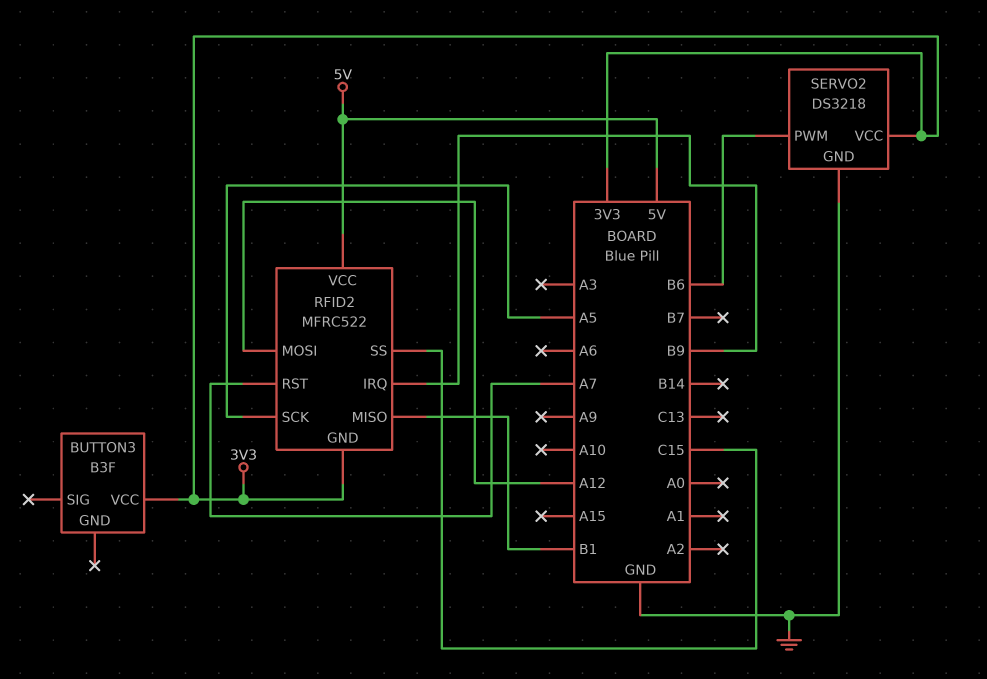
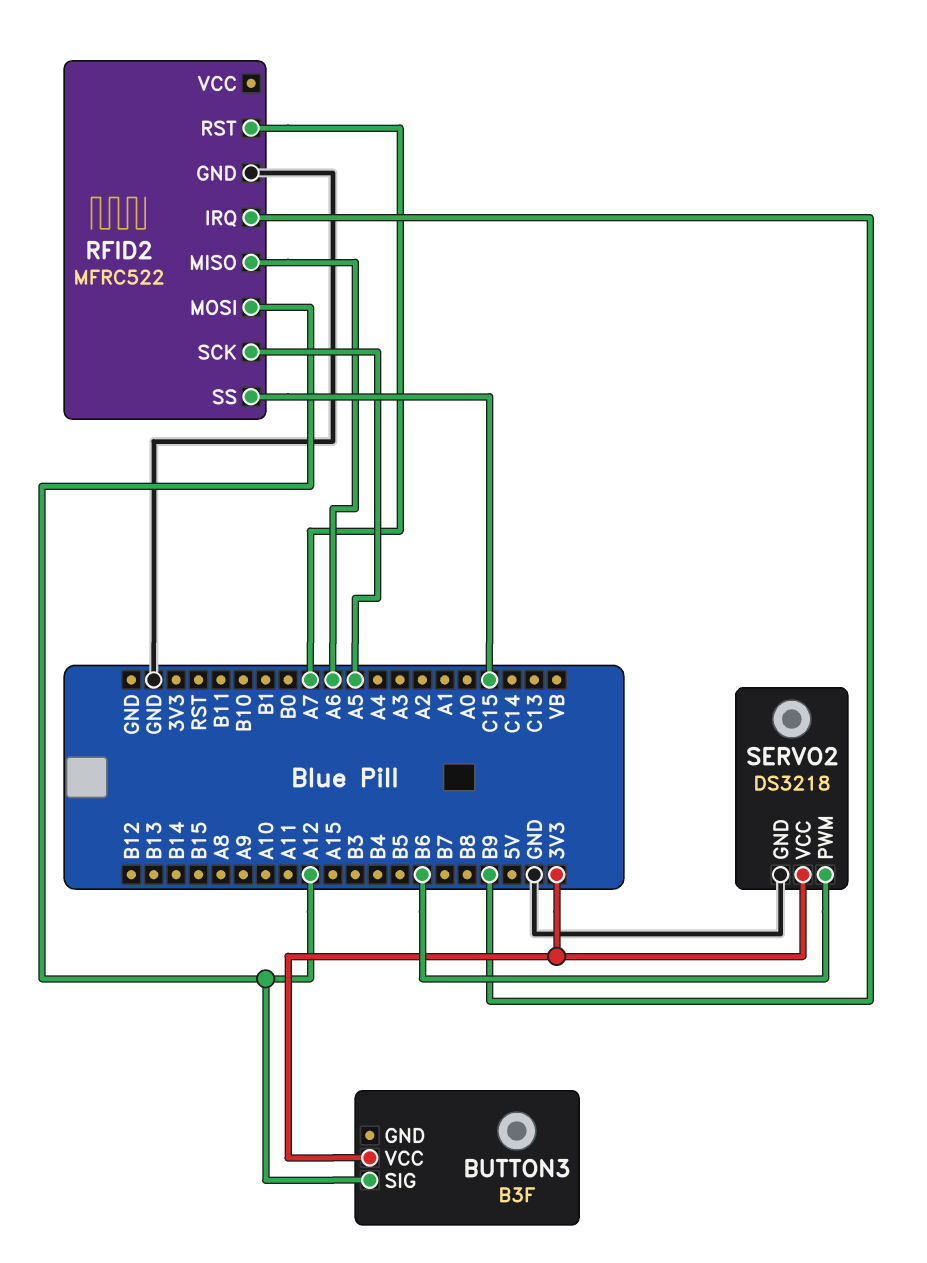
BUTTON3 pin SIG: none -> A12
RFID2 pin GND: 3V3 -> GND
RFID2 pin MISO: B1 -> A6
RFID2 pin VCC: 5V -> none

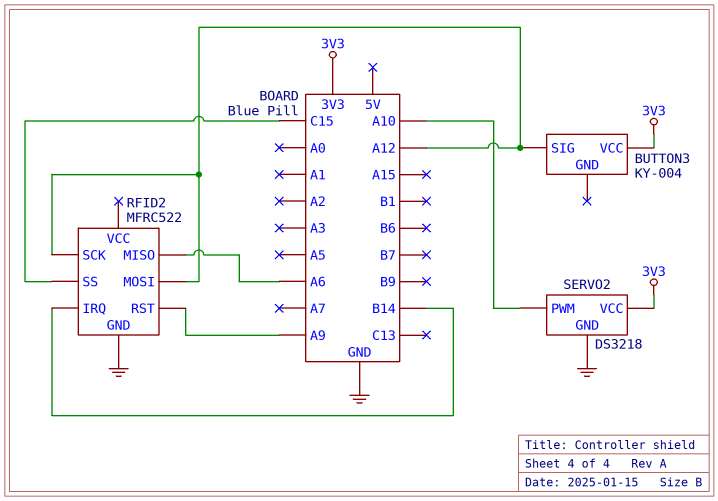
BUTTON3: B3F -> KY-004
RFID2 pin IRQ: B9 -> B14
RFID2 pin RST: A7 -> A9
RFID2 pin SCK: A5 -> A12
SERVO2 pin PWM: B6 -> A10

